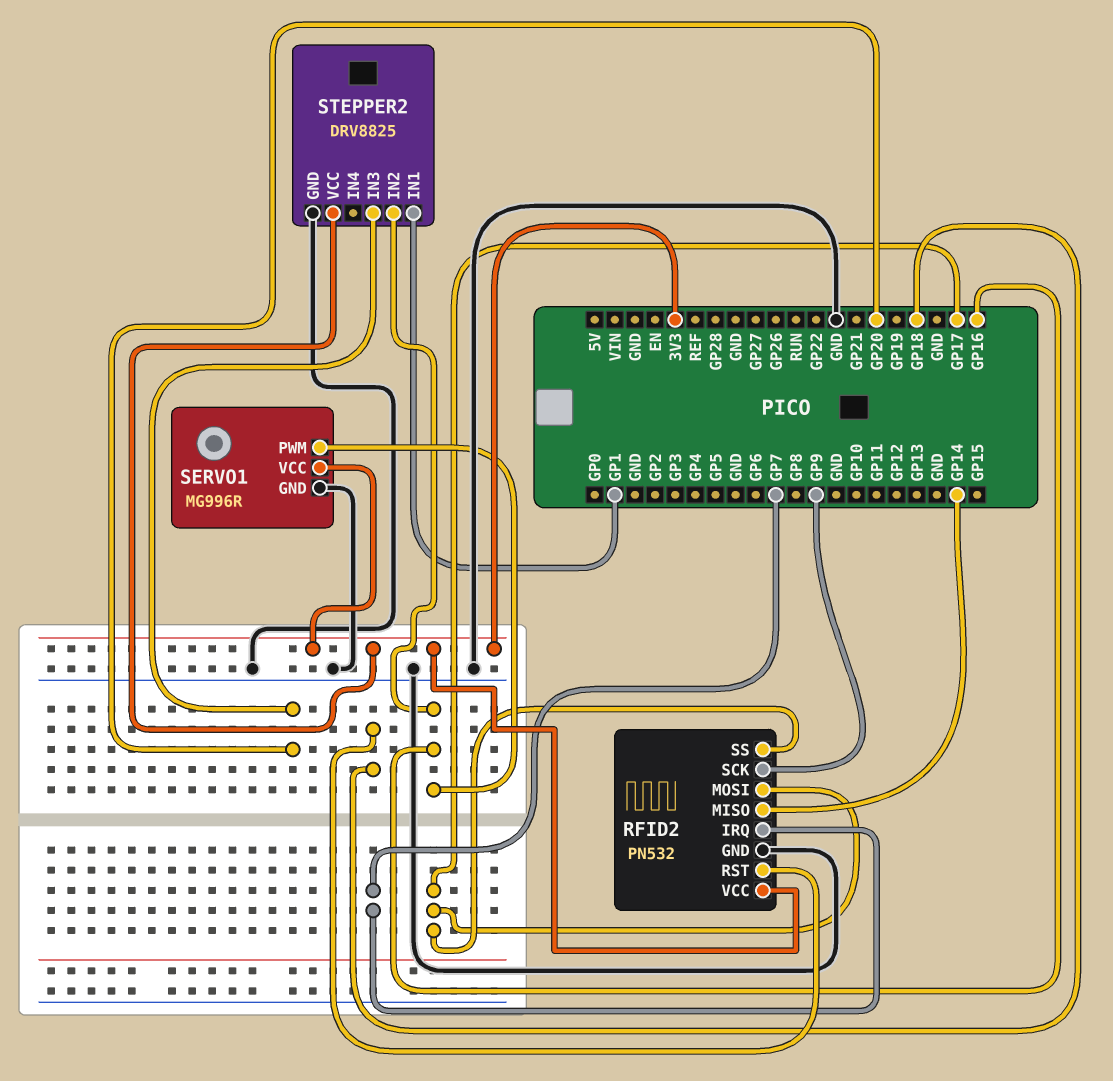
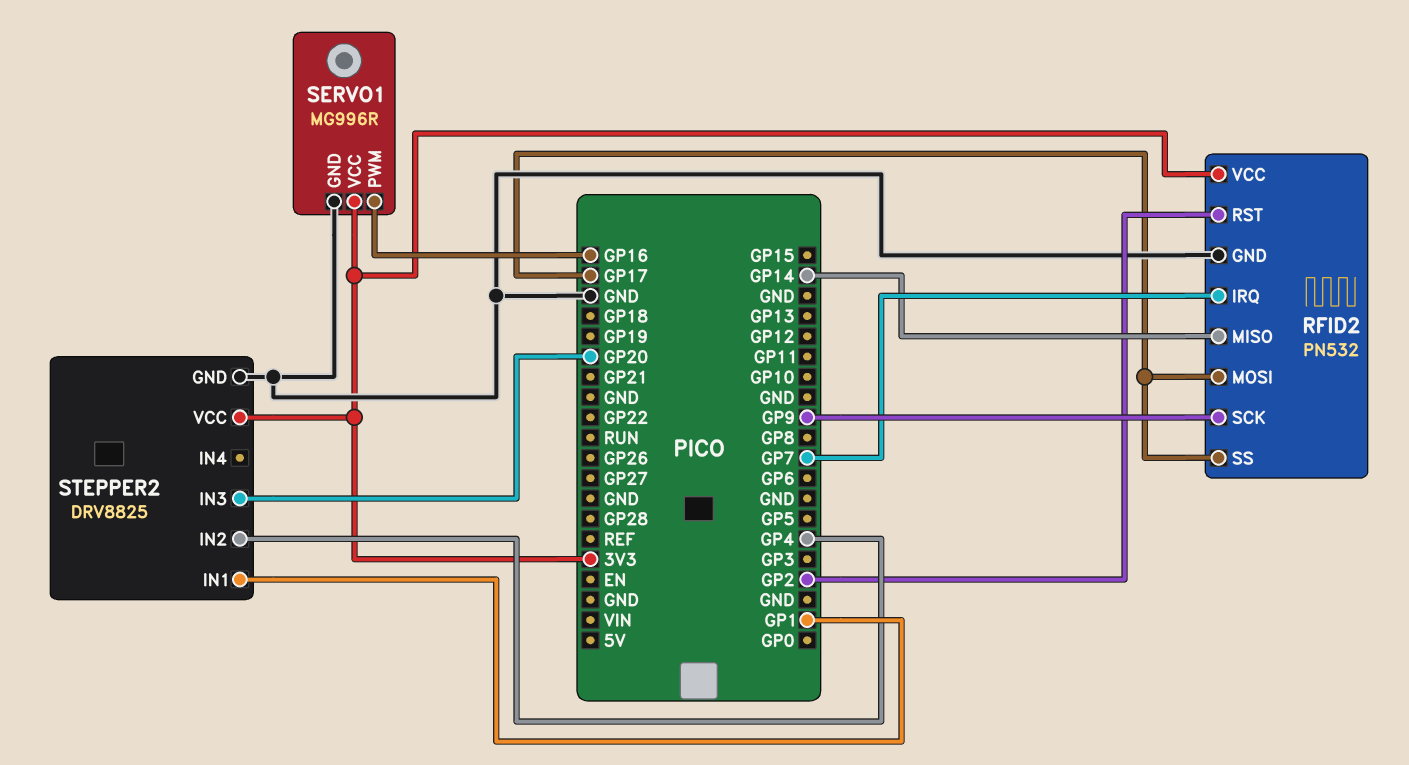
RFID2 pin RST: GP18 -> GP2
STEPPER2 pin IN2: GP16 -> GP4

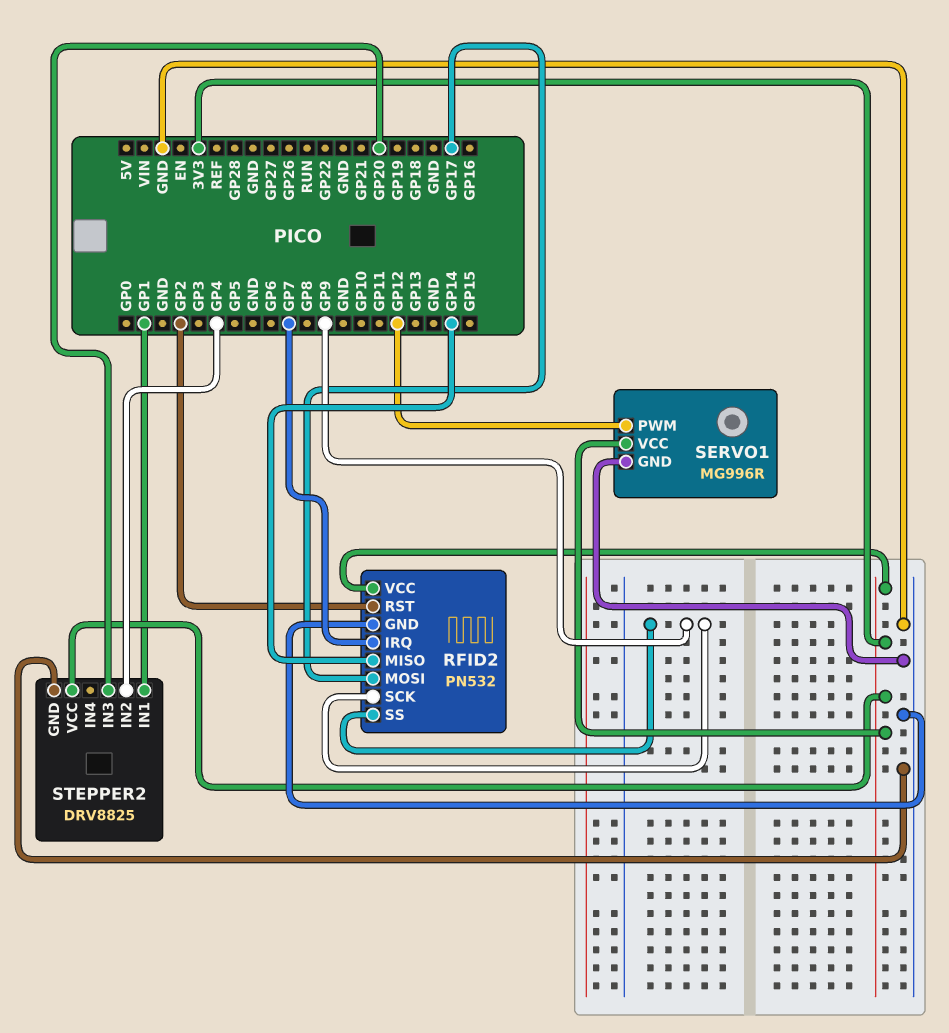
RFID2 pin SS: GP17 -> GP9
SERVO1 pin PWM: GP16 -> GP12

